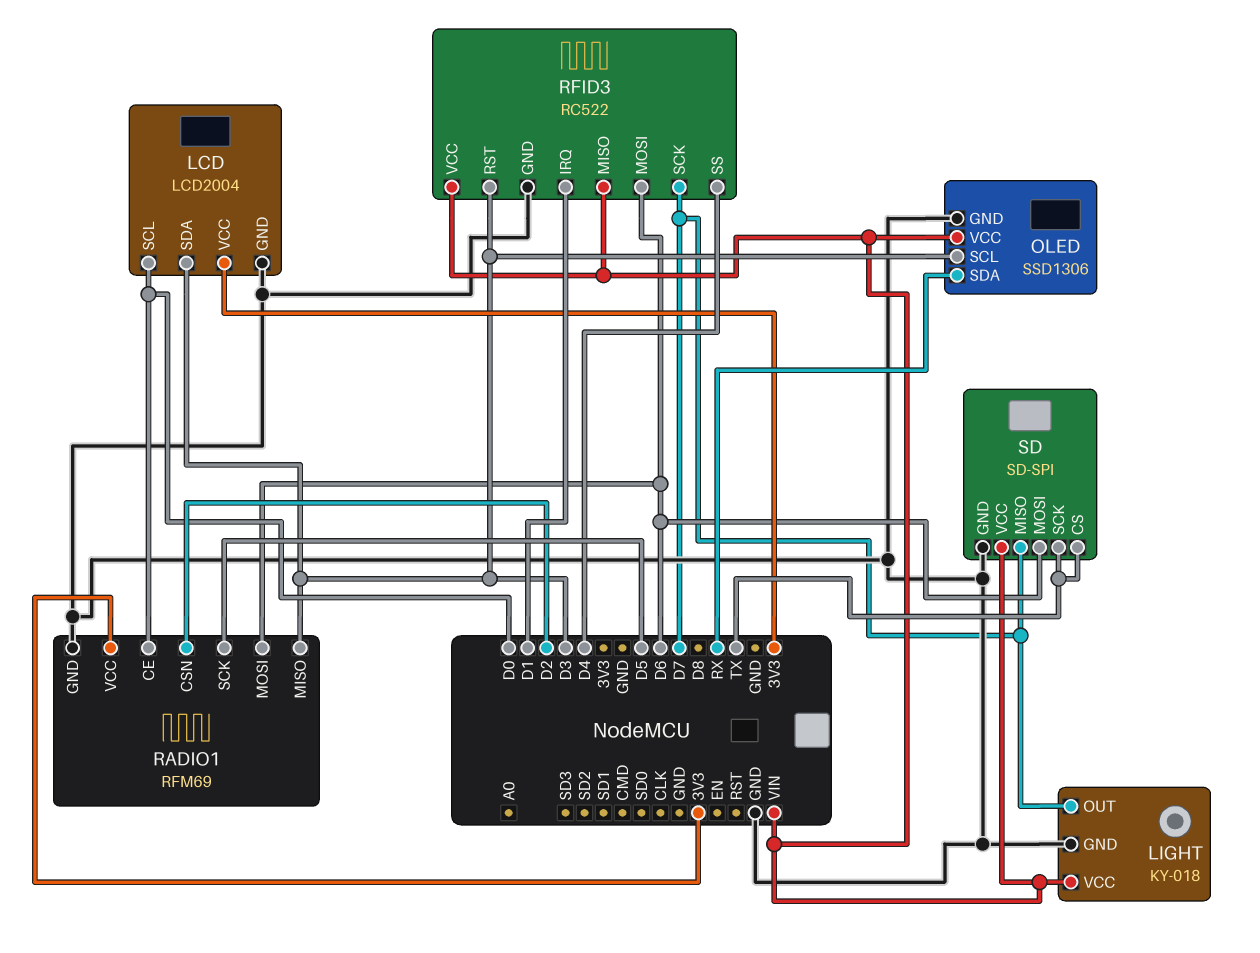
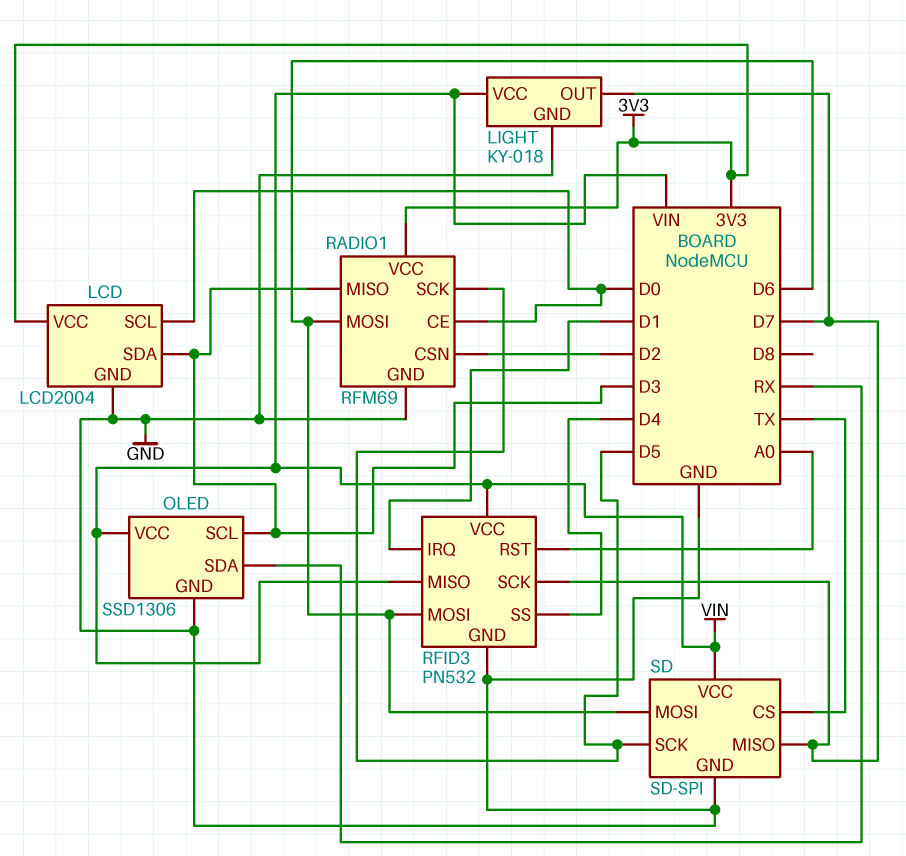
RFID3: RC522 -> PN532
RFID3 pin RST: D3 -> A0
SD pin SCK: TX -> D5

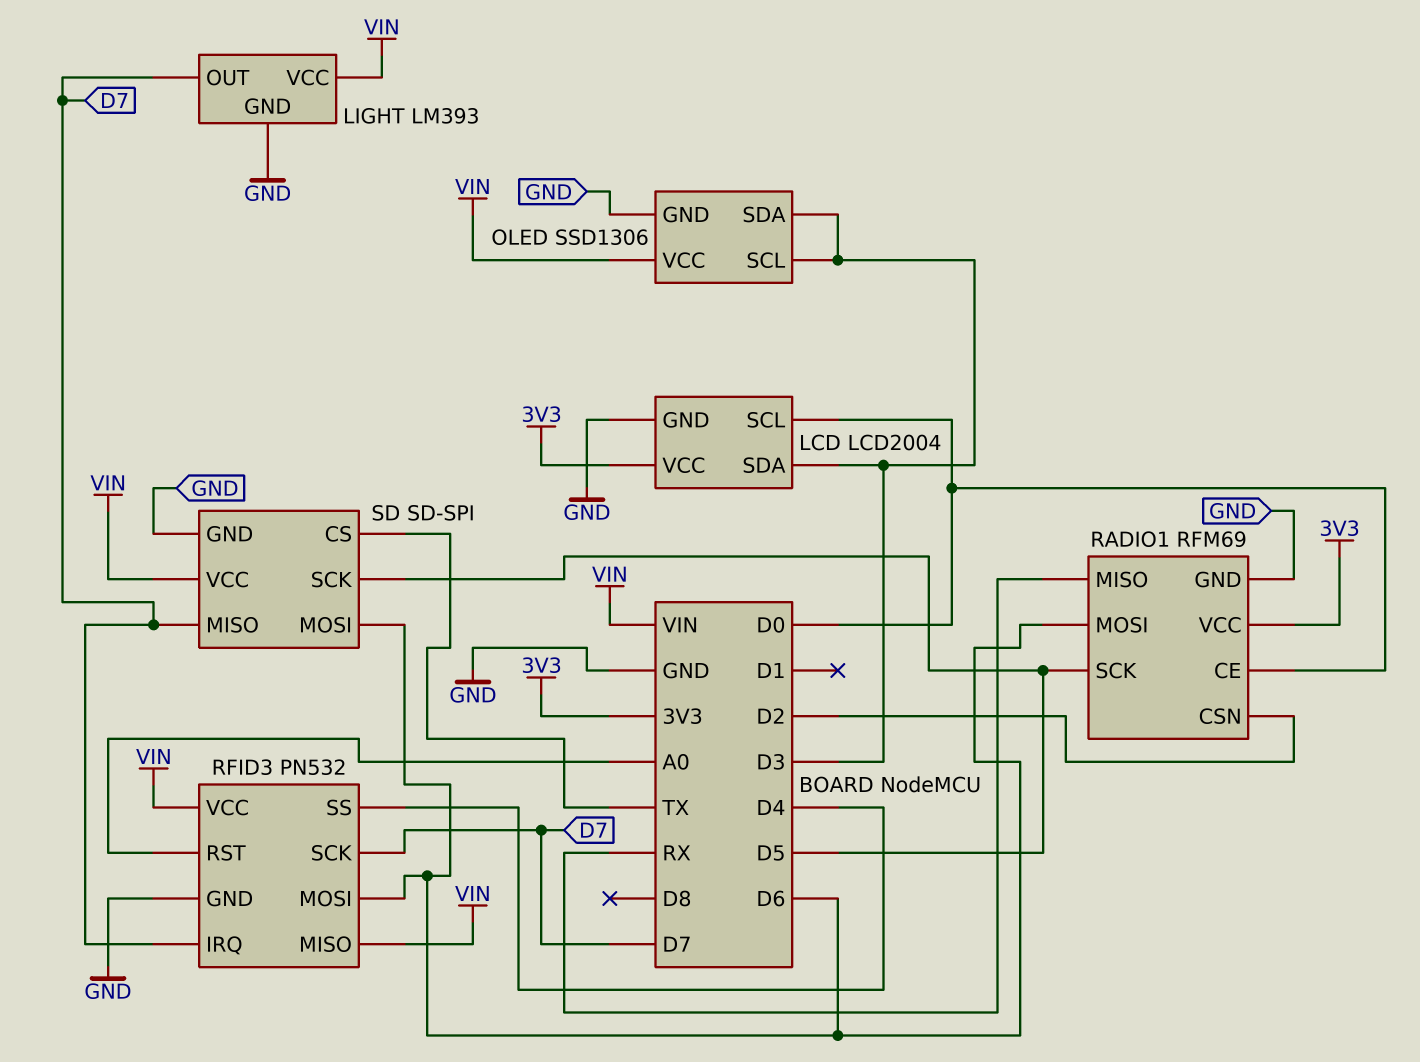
LIGHT: KY-018 -> LM393
OLED pin SDA: RX -> D3
RADIO1 pin MISO: D3 -> RX
RFID3 pin IRQ: D1 -> D7

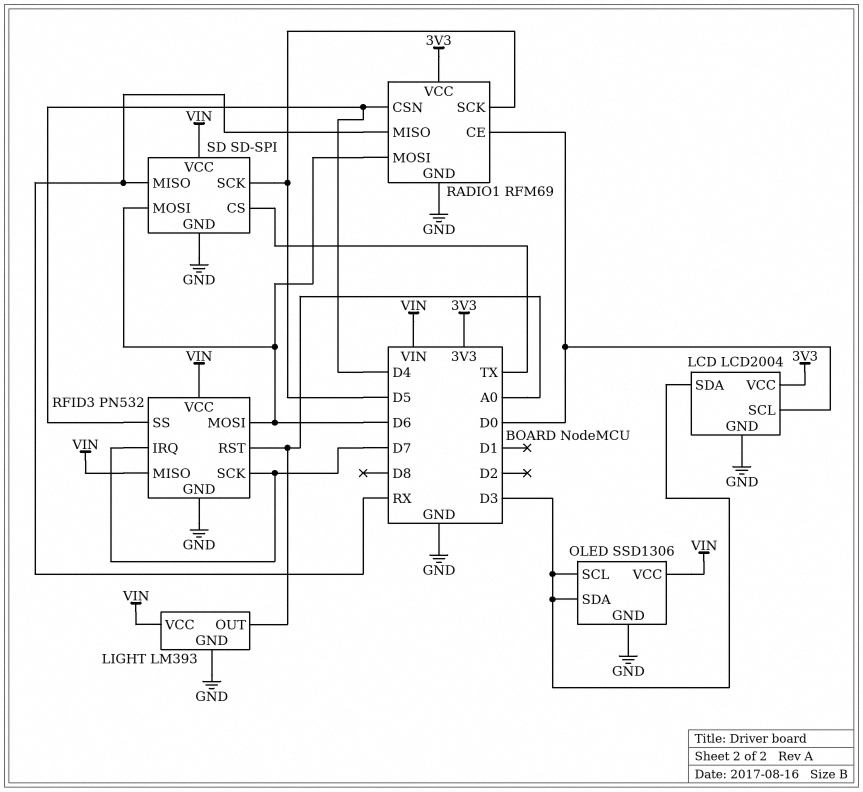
LIGHT pin OUT: D7 -> A0
RADIO1 pin CSN: D2 -> D4
SD pin MISO: D7 -> RX

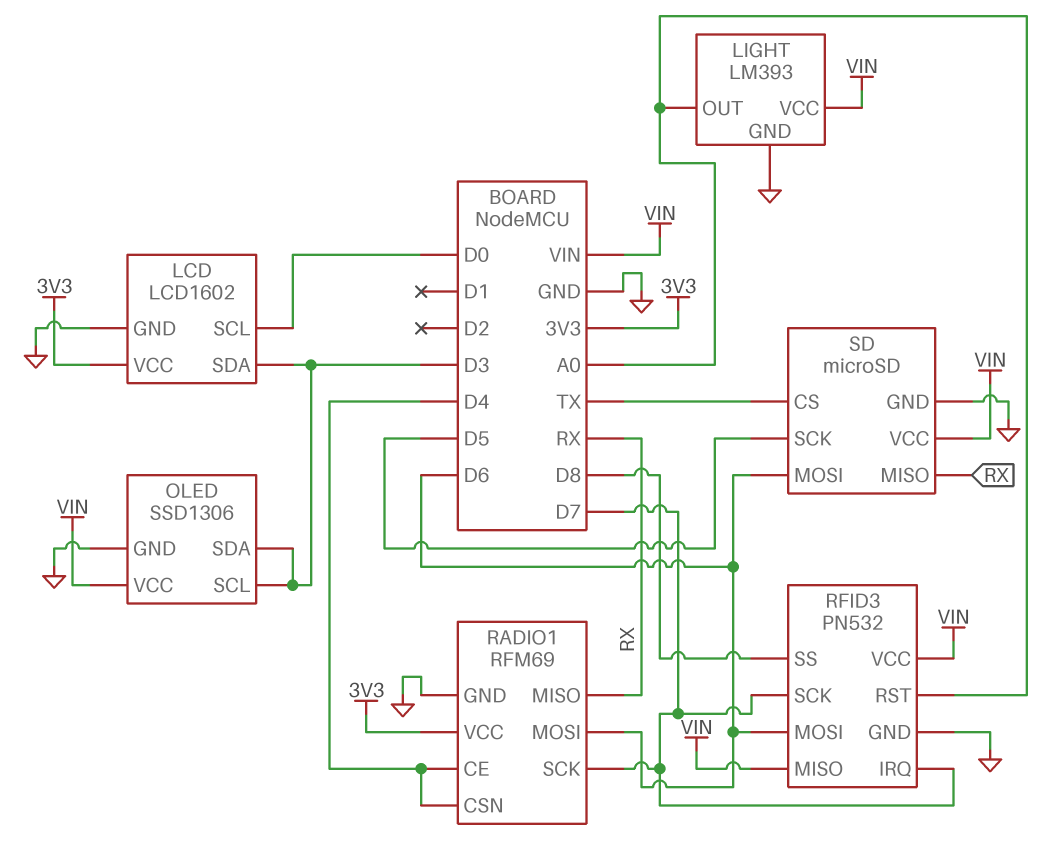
LCD: LCD2004 -> LCD1602
RADIO1 pin CE: D0 -> D4
RADIO1 pin SCK: D5 -> D7
RFID3 pin SS: D4 -> D8
SD: SD-SPI -> microSD

